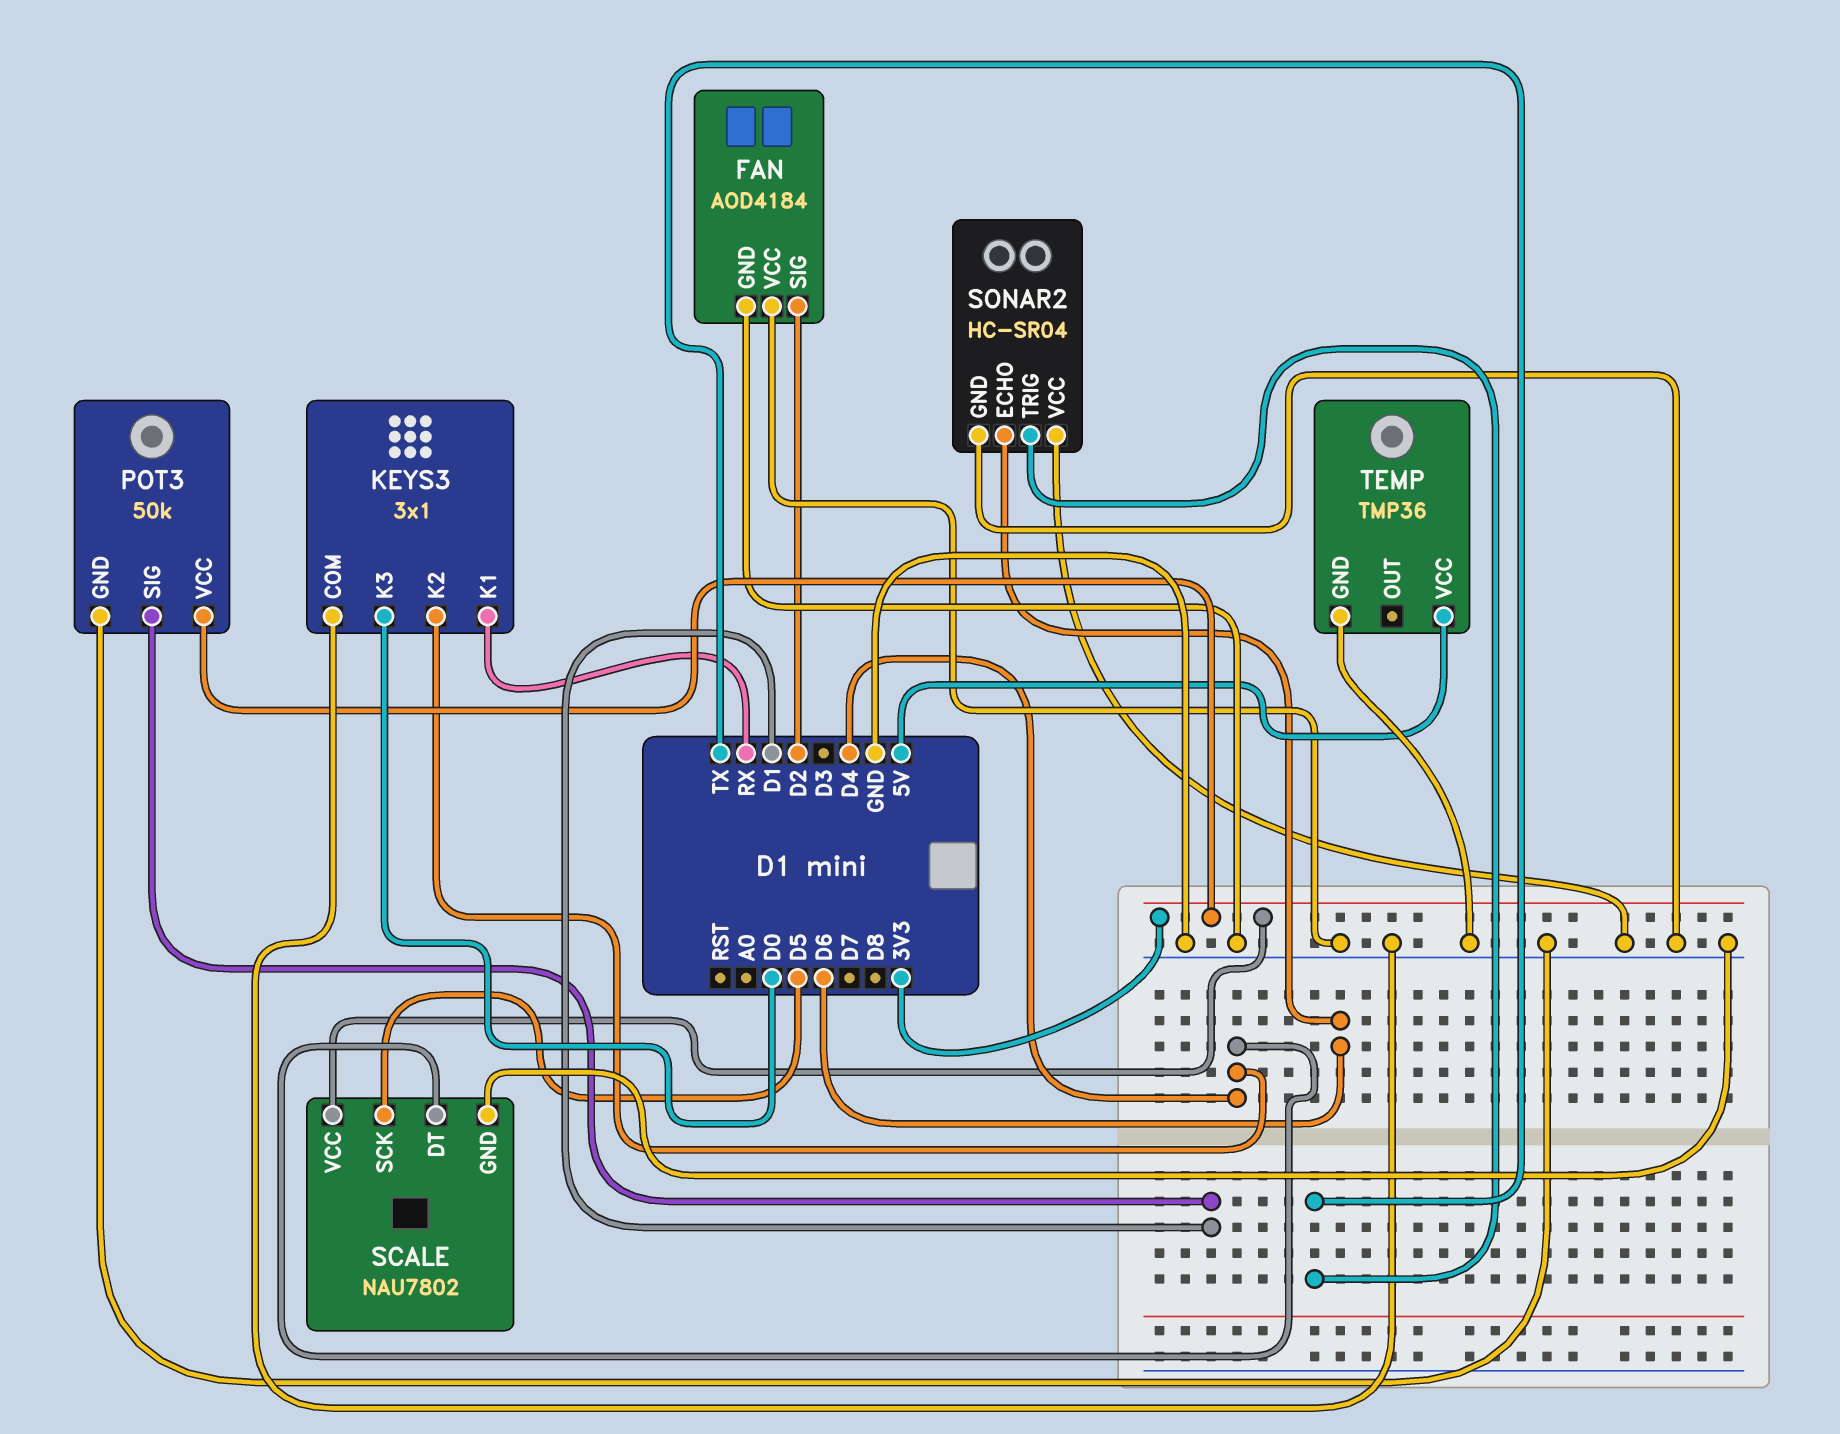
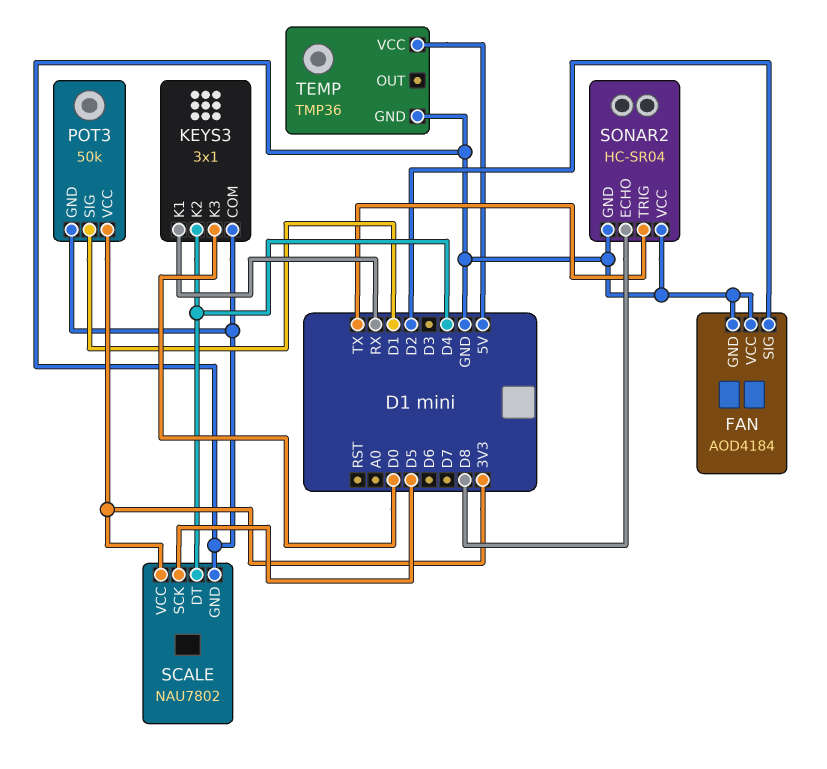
SONAR2 pin ECHO: D6 -> D8

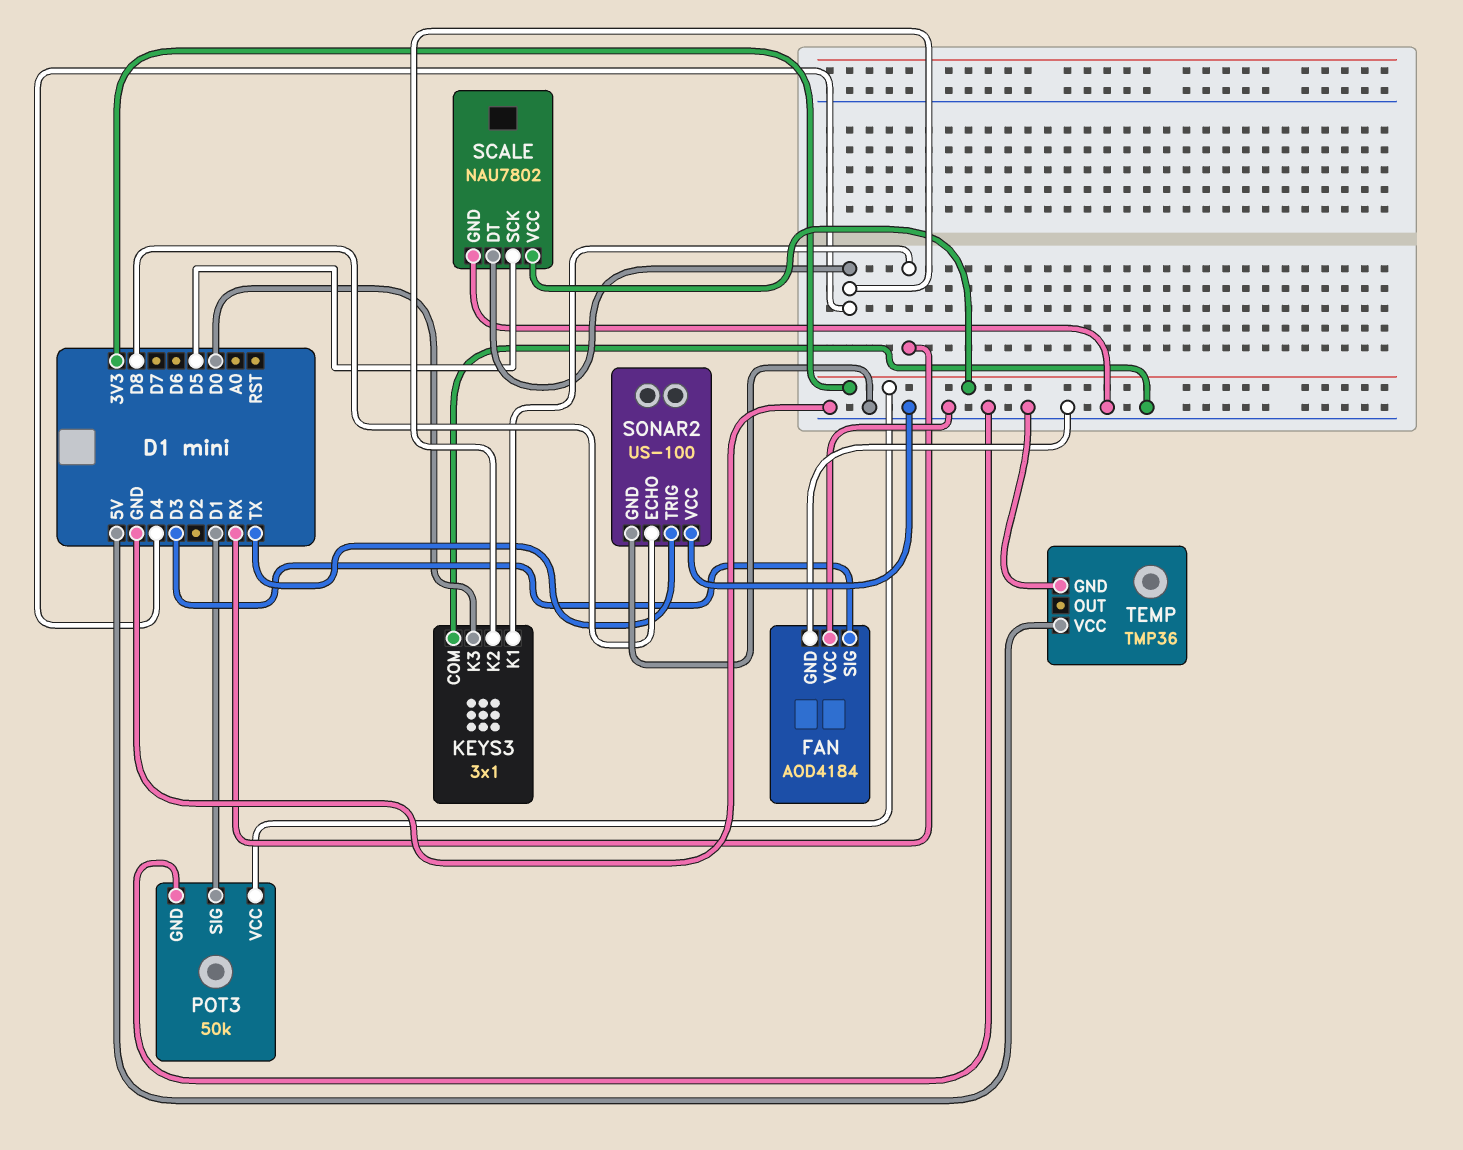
FAN pin SIG: D2 -> D3
SONAR2: HC-SR04 -> US-100

